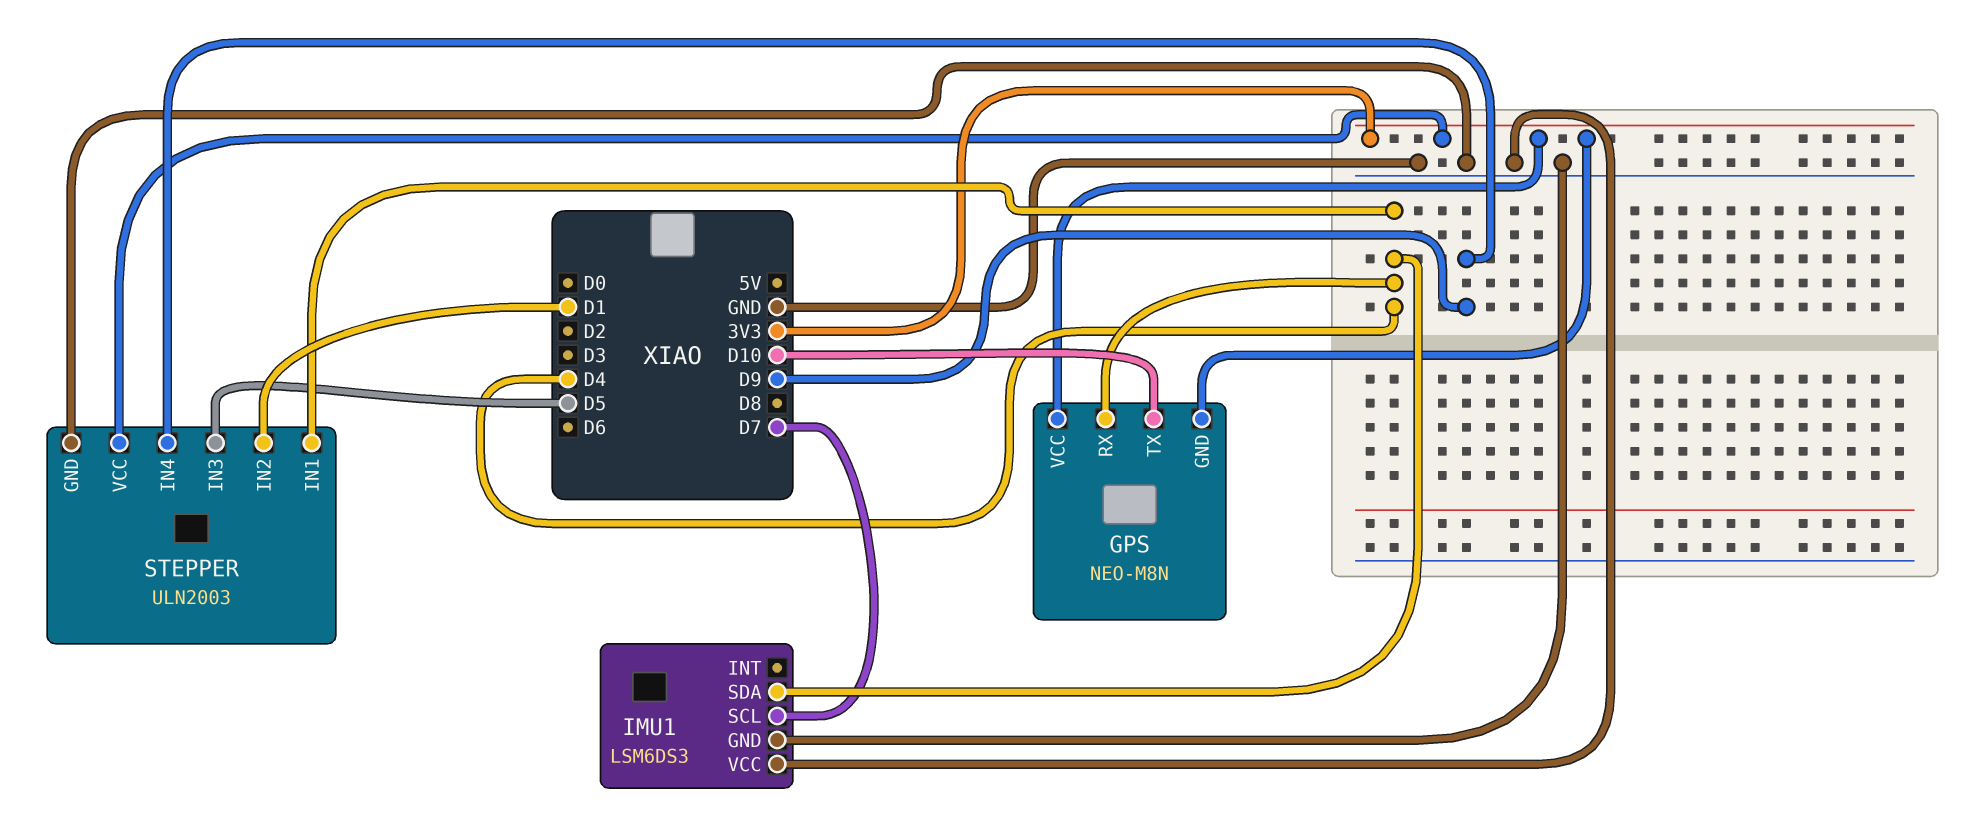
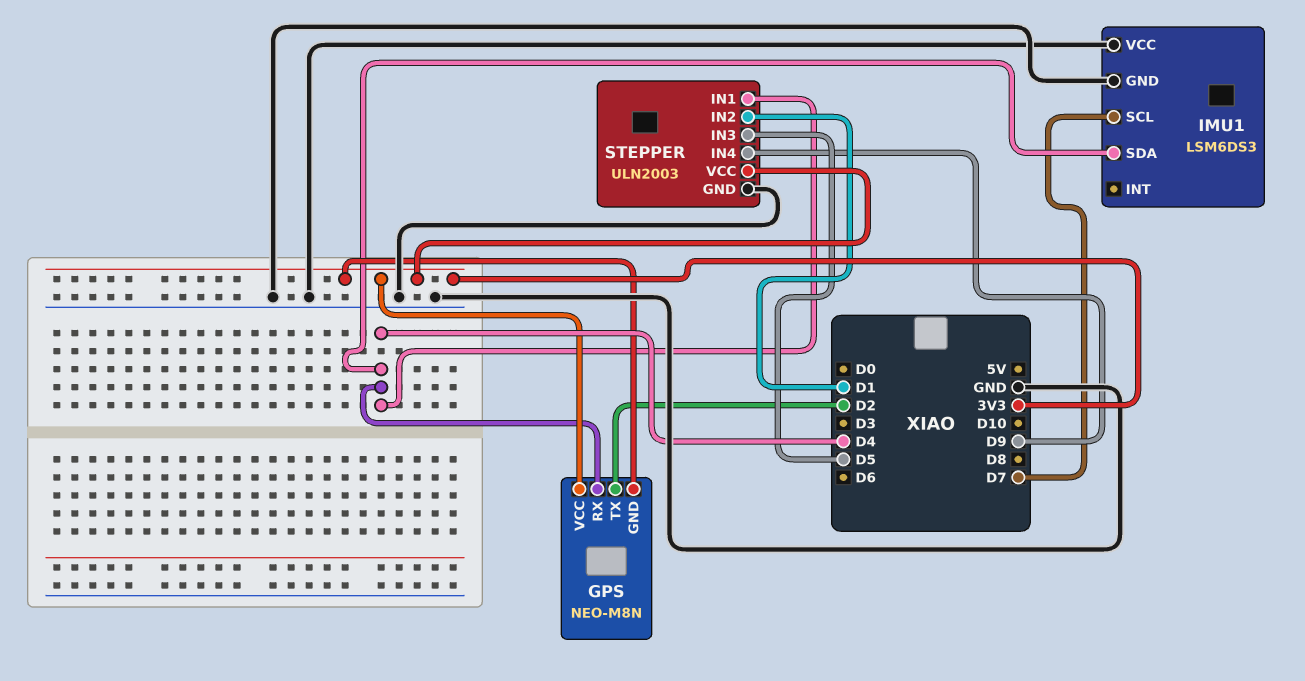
GPS pin TX: D10 -> D2

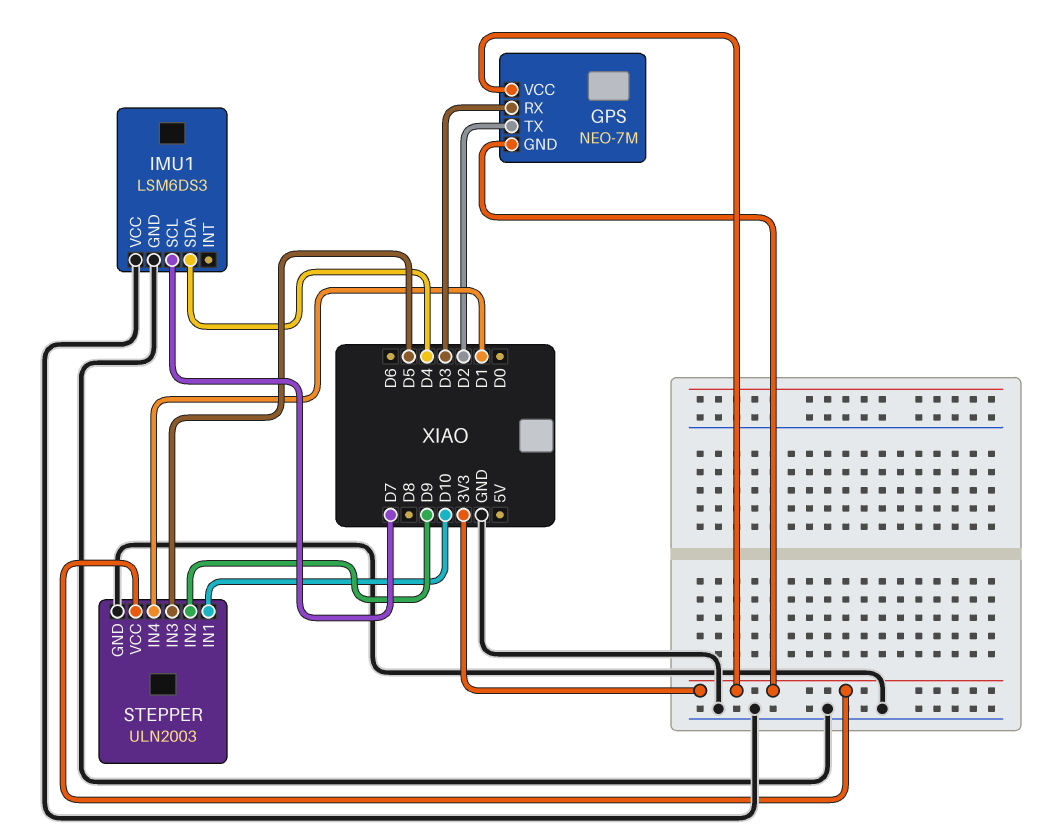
GPS: NEO-M8N -> NEO-7M
GPS pin RX: D4 -> D3
STEPPER pin IN1: D4 -> D10
STEPPER pin IN2: D1 -> D9
STEPPER pin IN4: D9 -> D1

